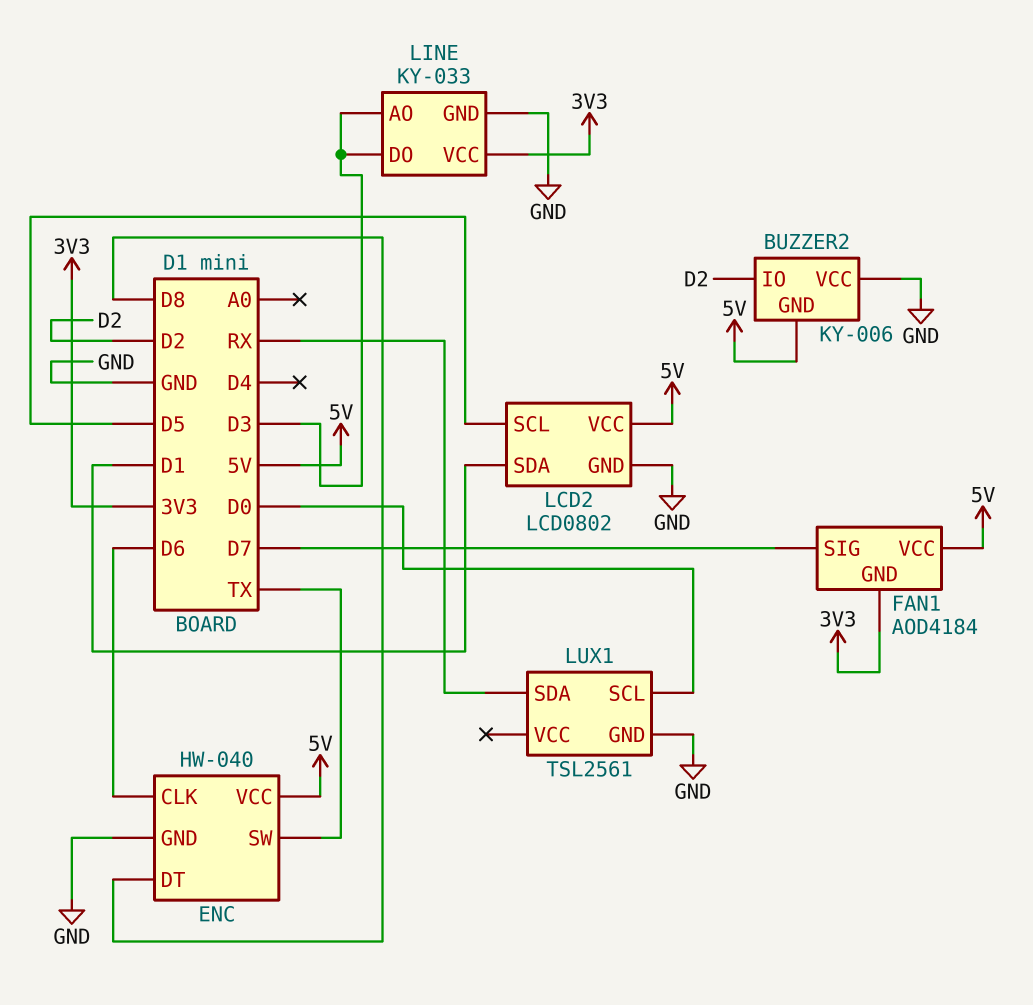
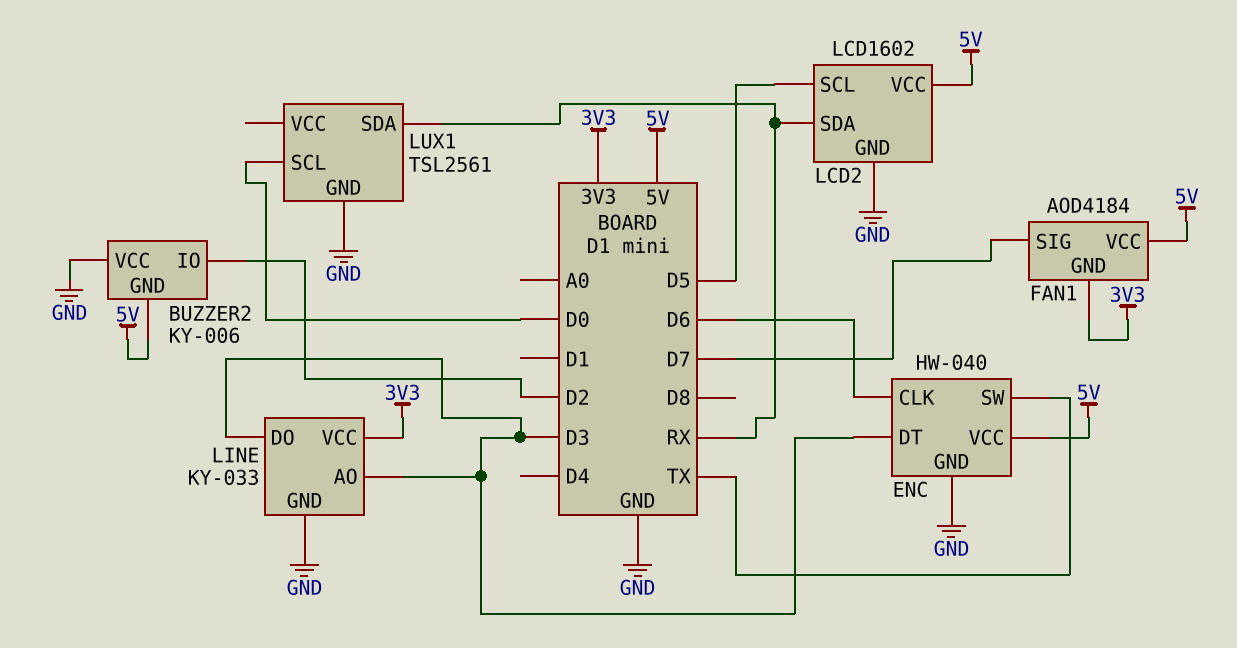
ENC pin DT: D8 -> D3
LCD2: LCD0802 -> LCD1602
LCD2 pin SDA: D1 -> RX

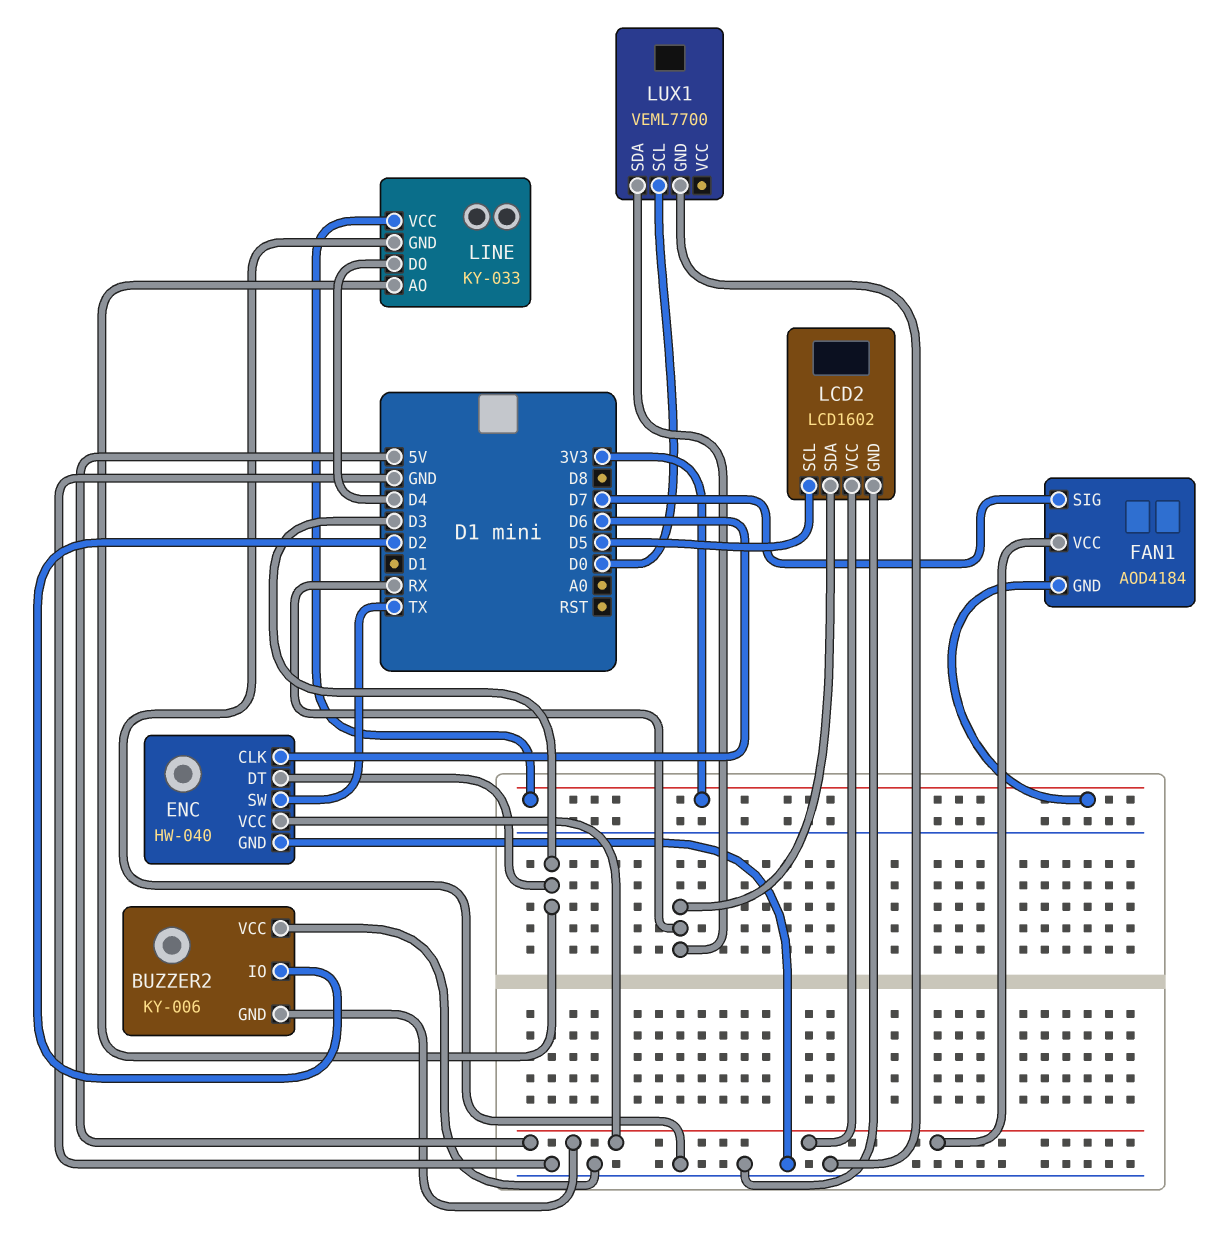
LINE pin DO: D3 -> D4
LUX1: TSL2561 -> VEML7700

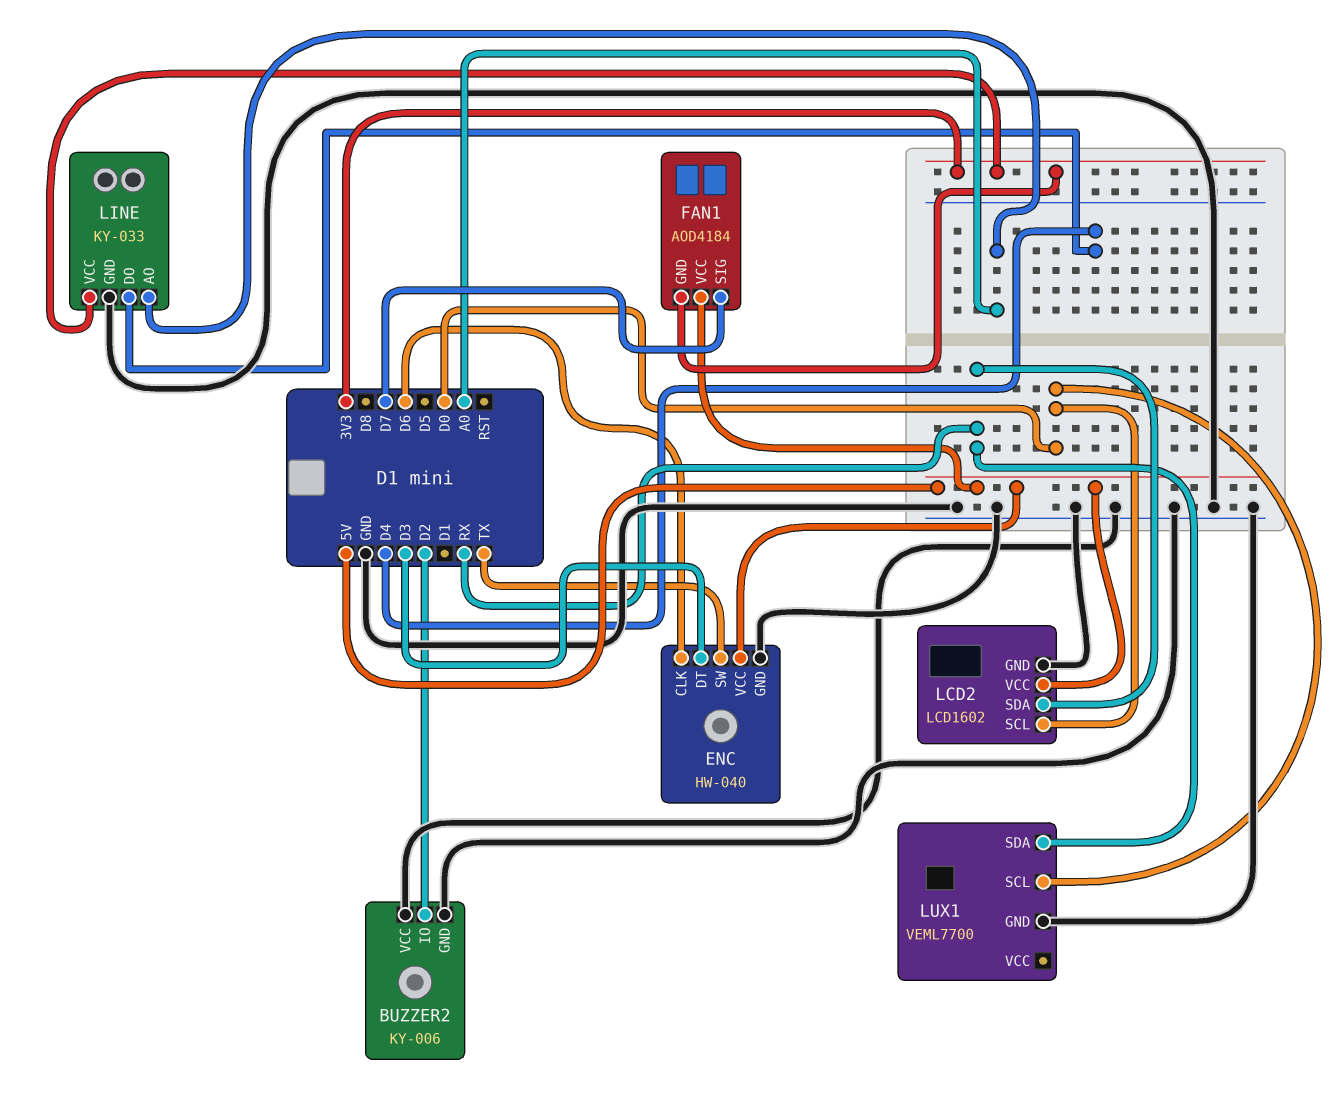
BUZZER2 pin GND: 5V -> GND
LCD2 pin SCL: D5 -> D0
LINE pin AO: D3 -> A0

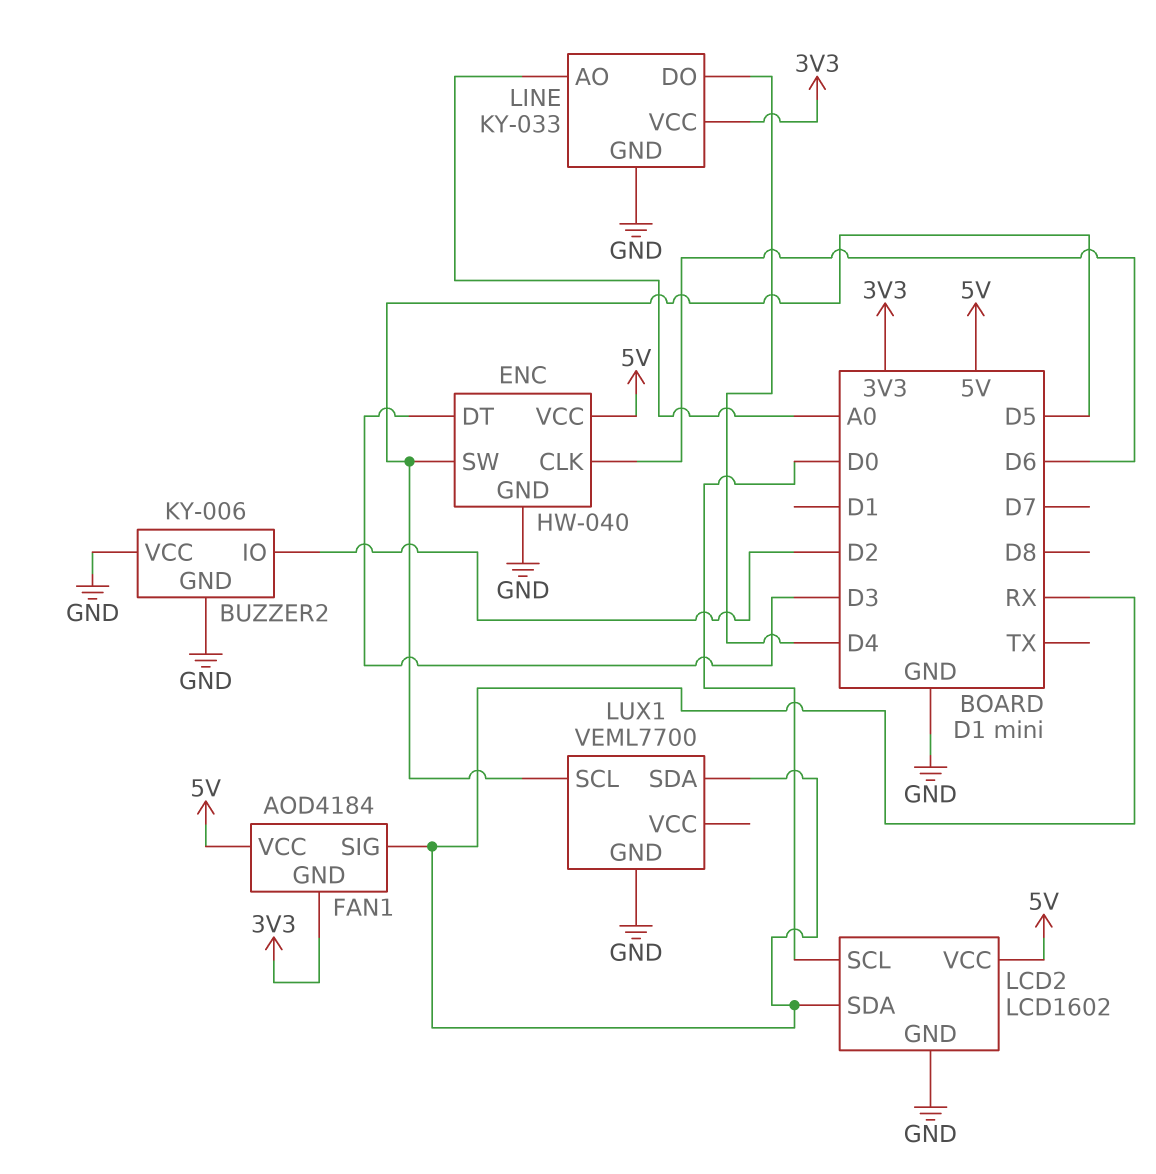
ENC pin SW: TX -> D5
FAN1 pin SIG: D7 -> RX
LUX1 pin SCL: D0 -> D5

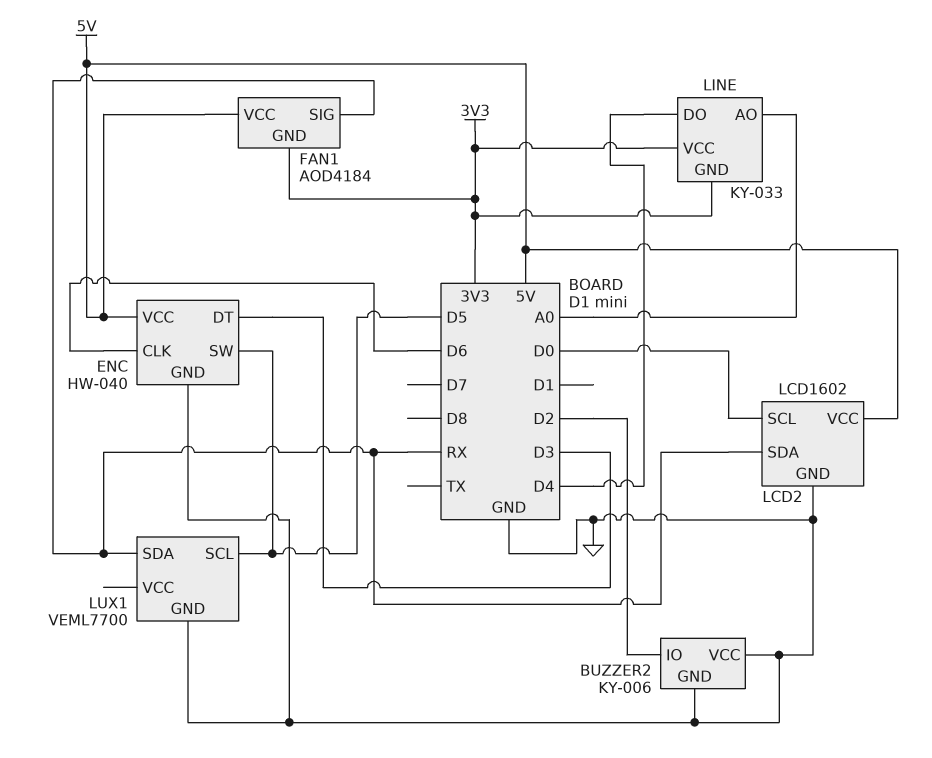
LINE pin GND: GND -> 3V3

